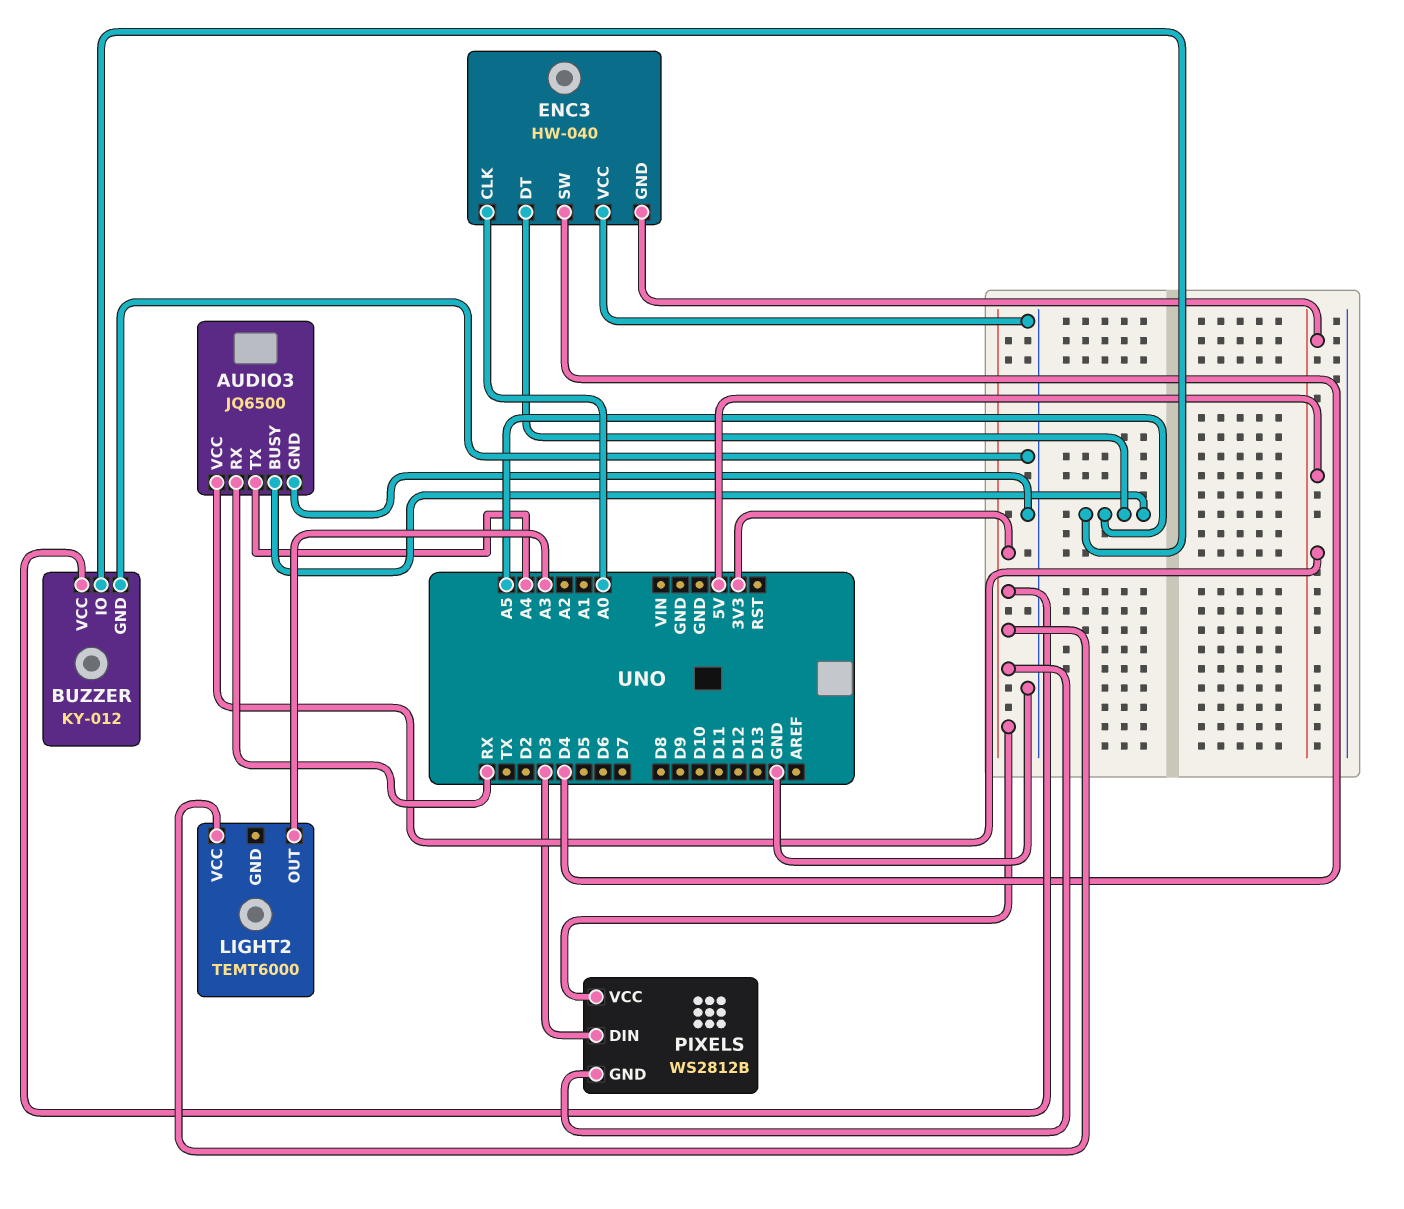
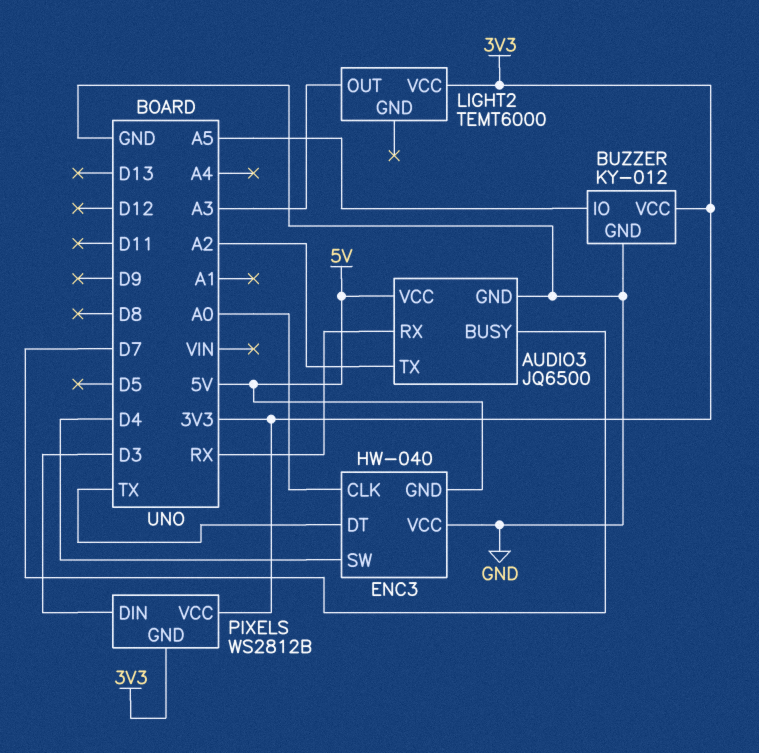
AUDIO3 pin BUSY: A5 -> D7
AUDIO3 pin TX: A4 -> A2
ENC3 pin DT: A5 -> TX

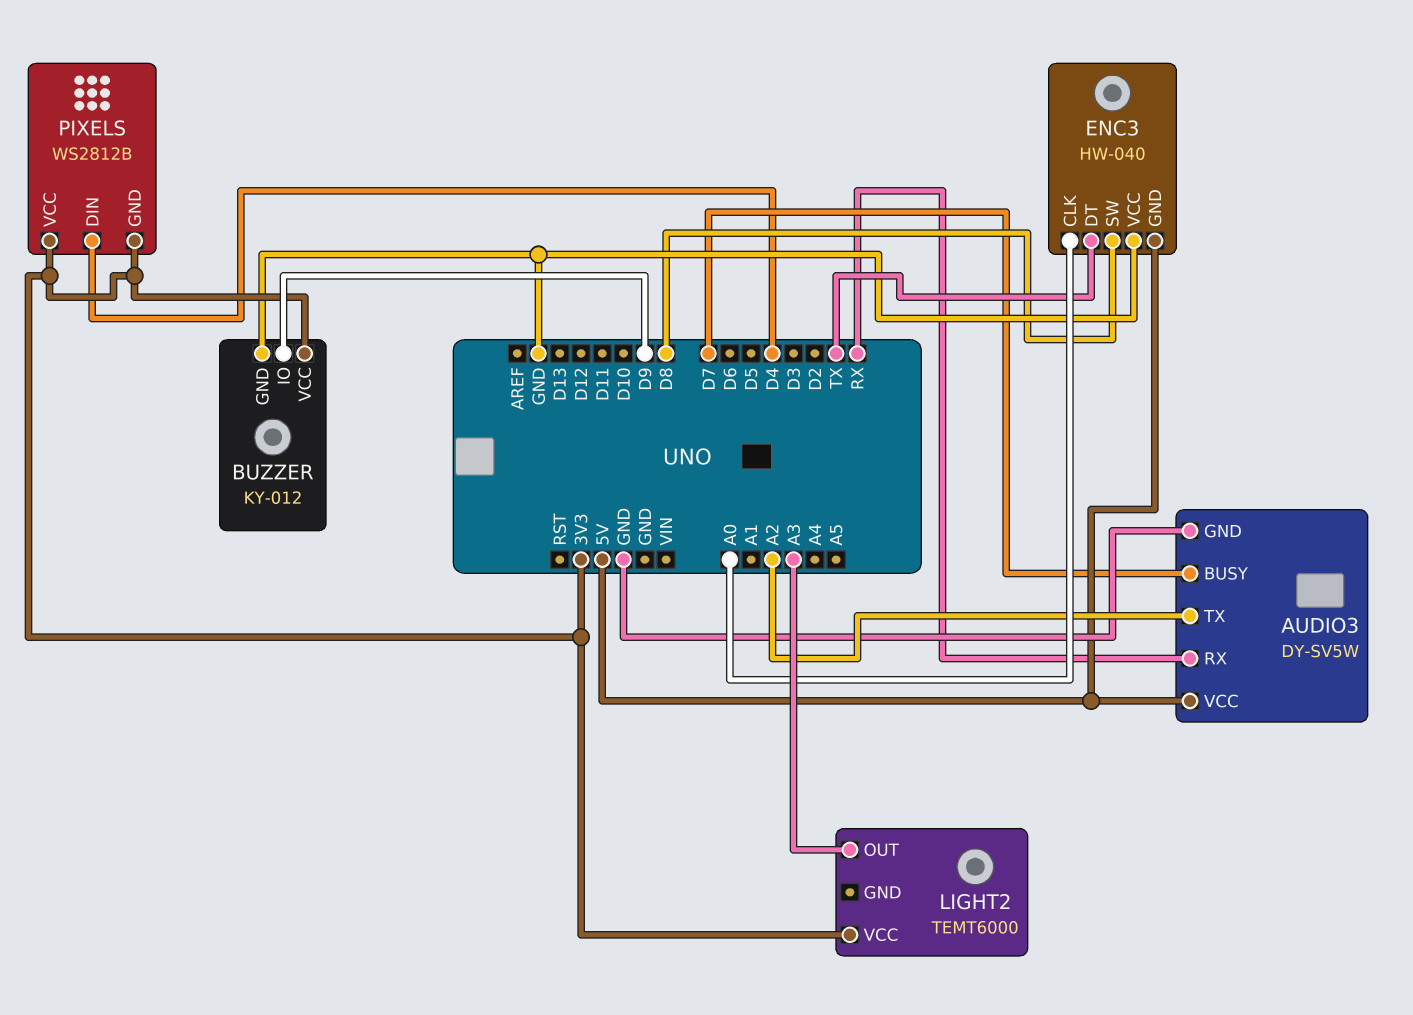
AUDIO3: JQ6500 -> DY-SV5W
BUZZER pin IO: A5 -> D9
ENC3 pin SW: D4 -> D8
PIXELS pin DIN: D3 -> D4

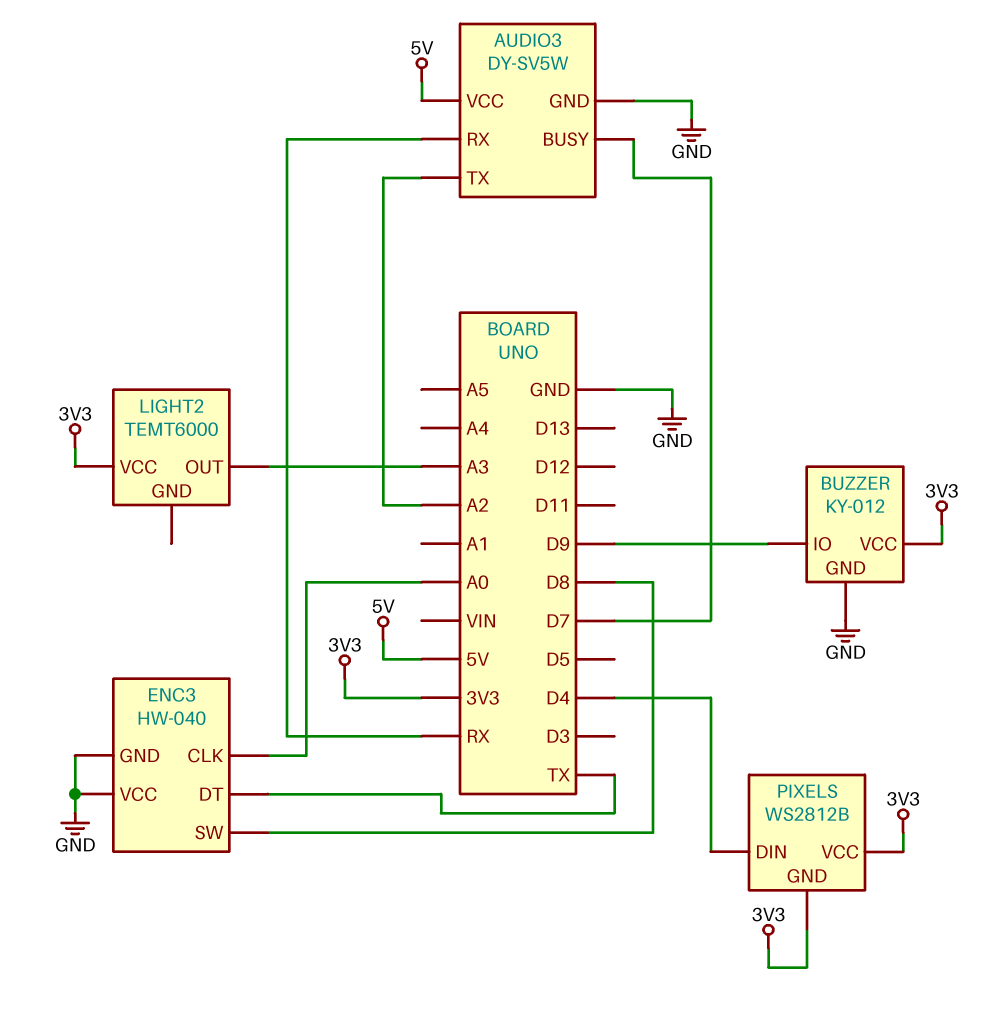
ENC3 pin GND: 5V -> GND

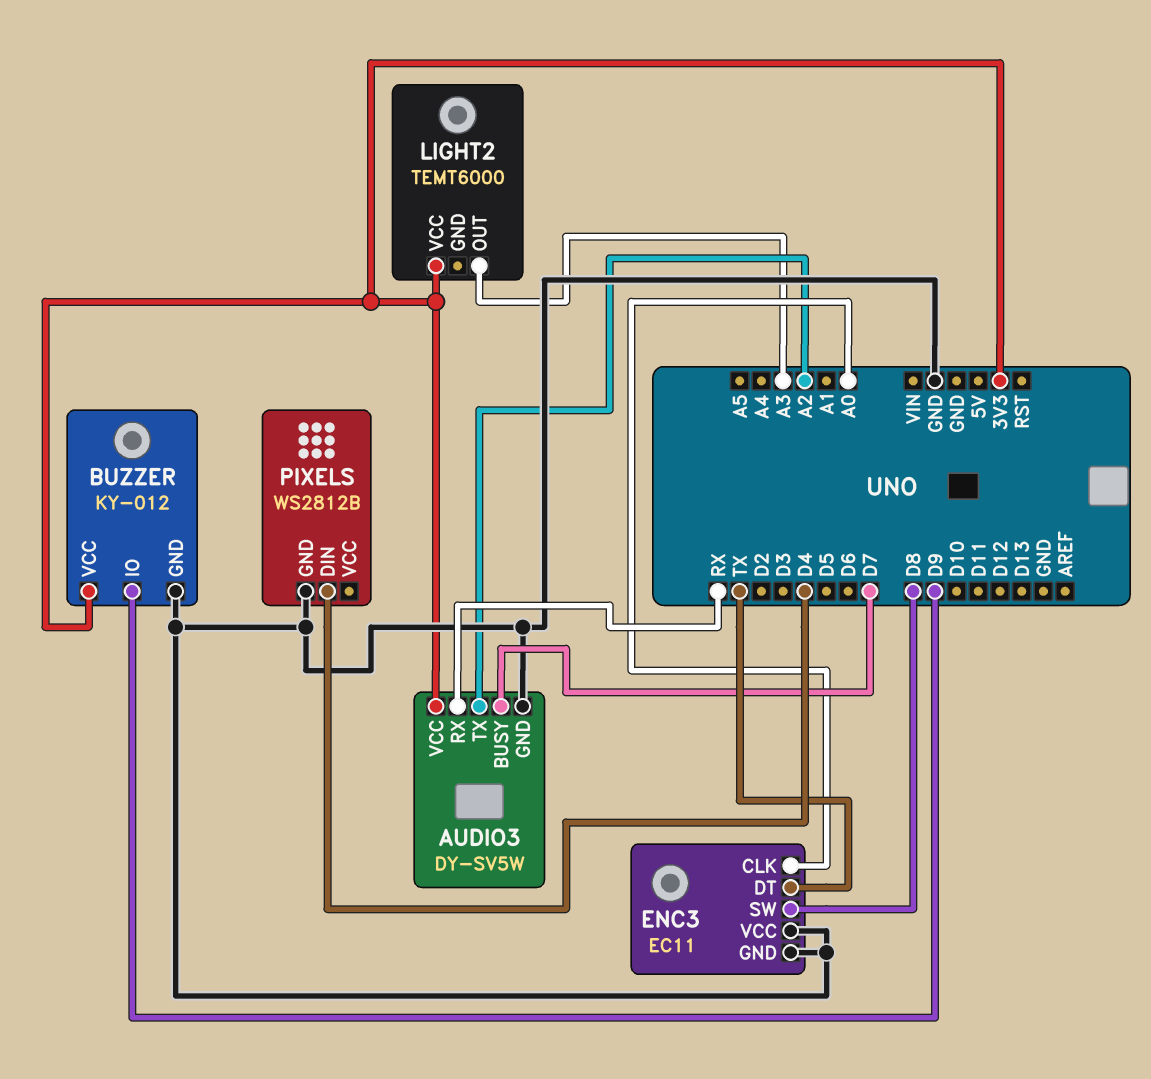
AUDIO3 pin VCC: 5V -> 3V3
ENC3: HW-040 -> EC11
PIXELS pin GND: 3V3 -> GND
PIXELS pin VCC: 3V3 -> none

